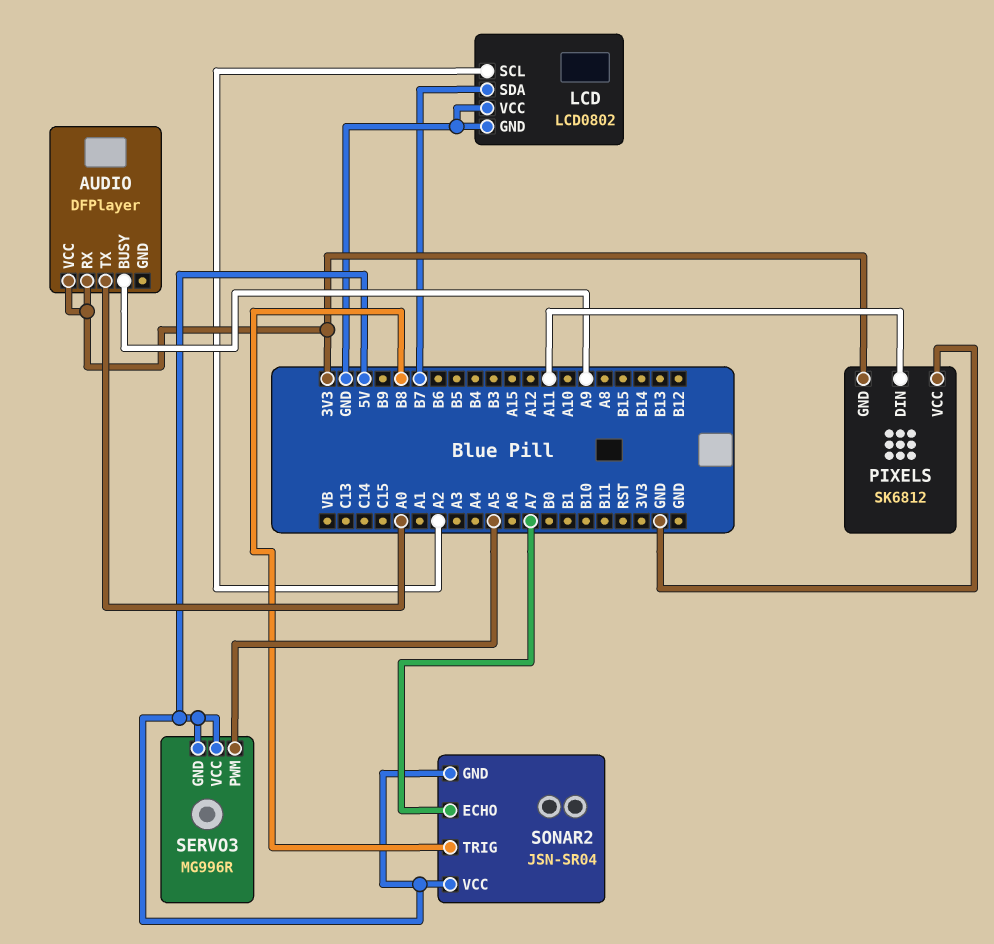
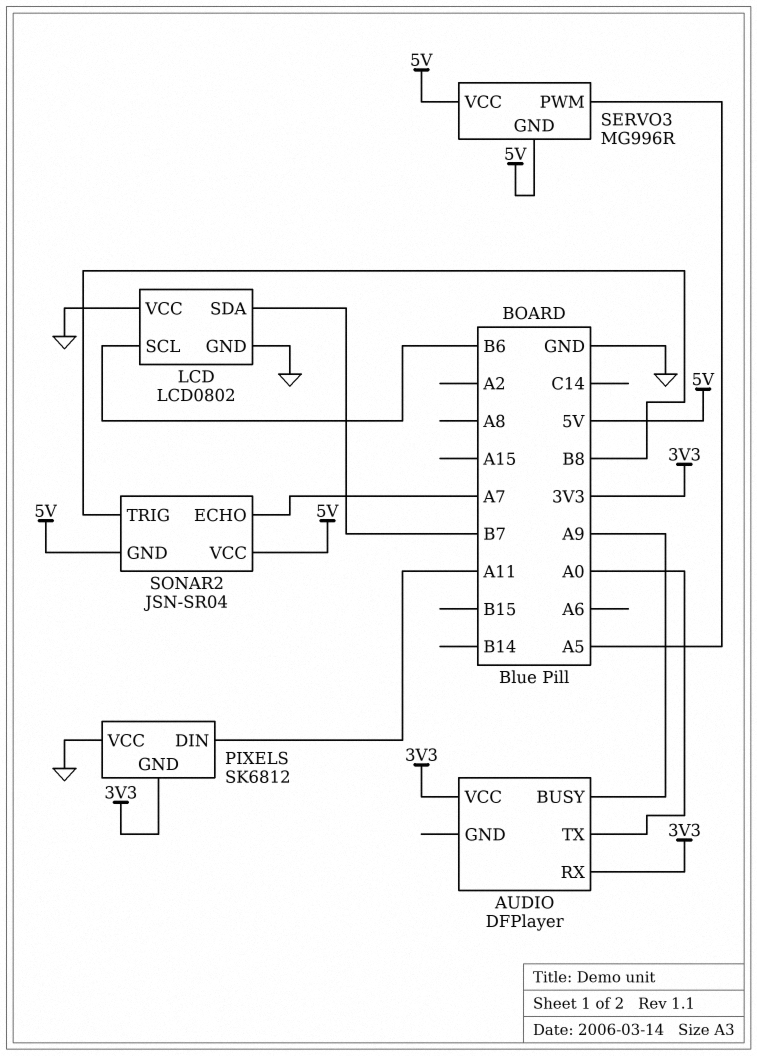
LCD pin SCL: A2 -> B6

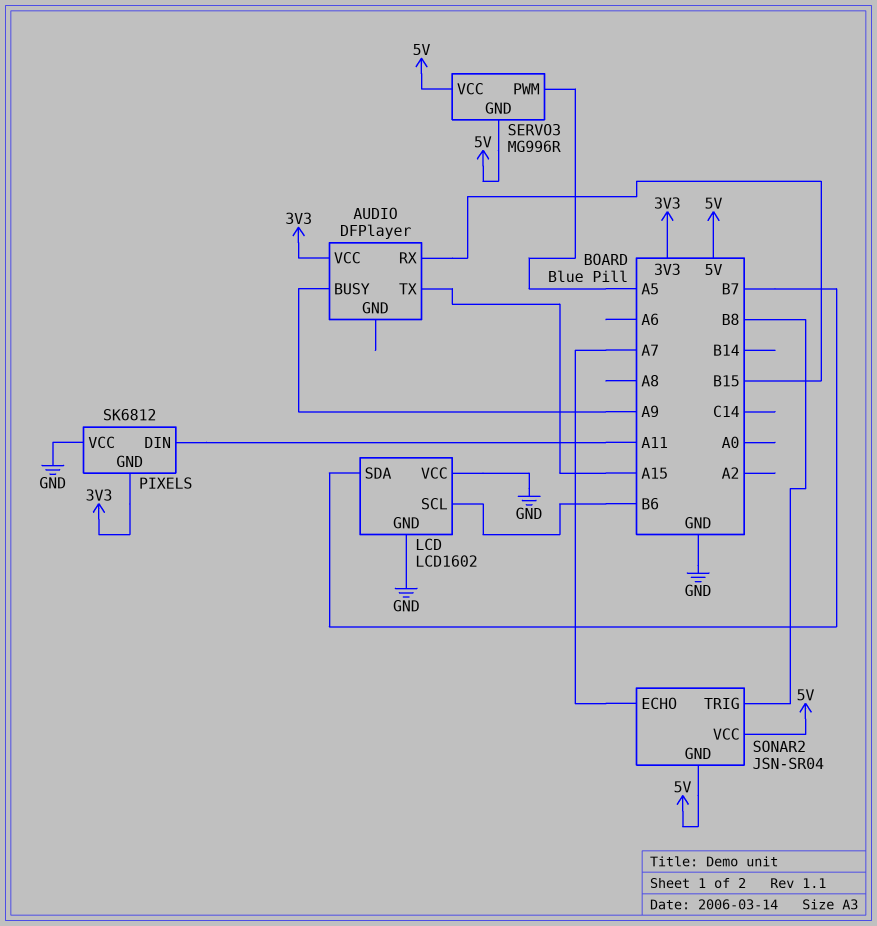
AUDIO pin RX: 3V3 -> B15
AUDIO pin TX: A0 -> A15
LCD: LCD0802 -> LCD1602

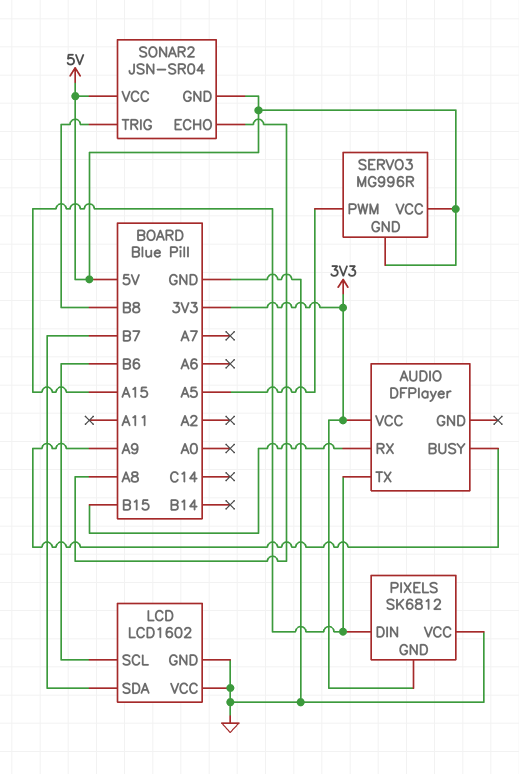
PIXELS pin DIN: A11 -> A15
SONAR2 pin ECHO: A7 -> A8

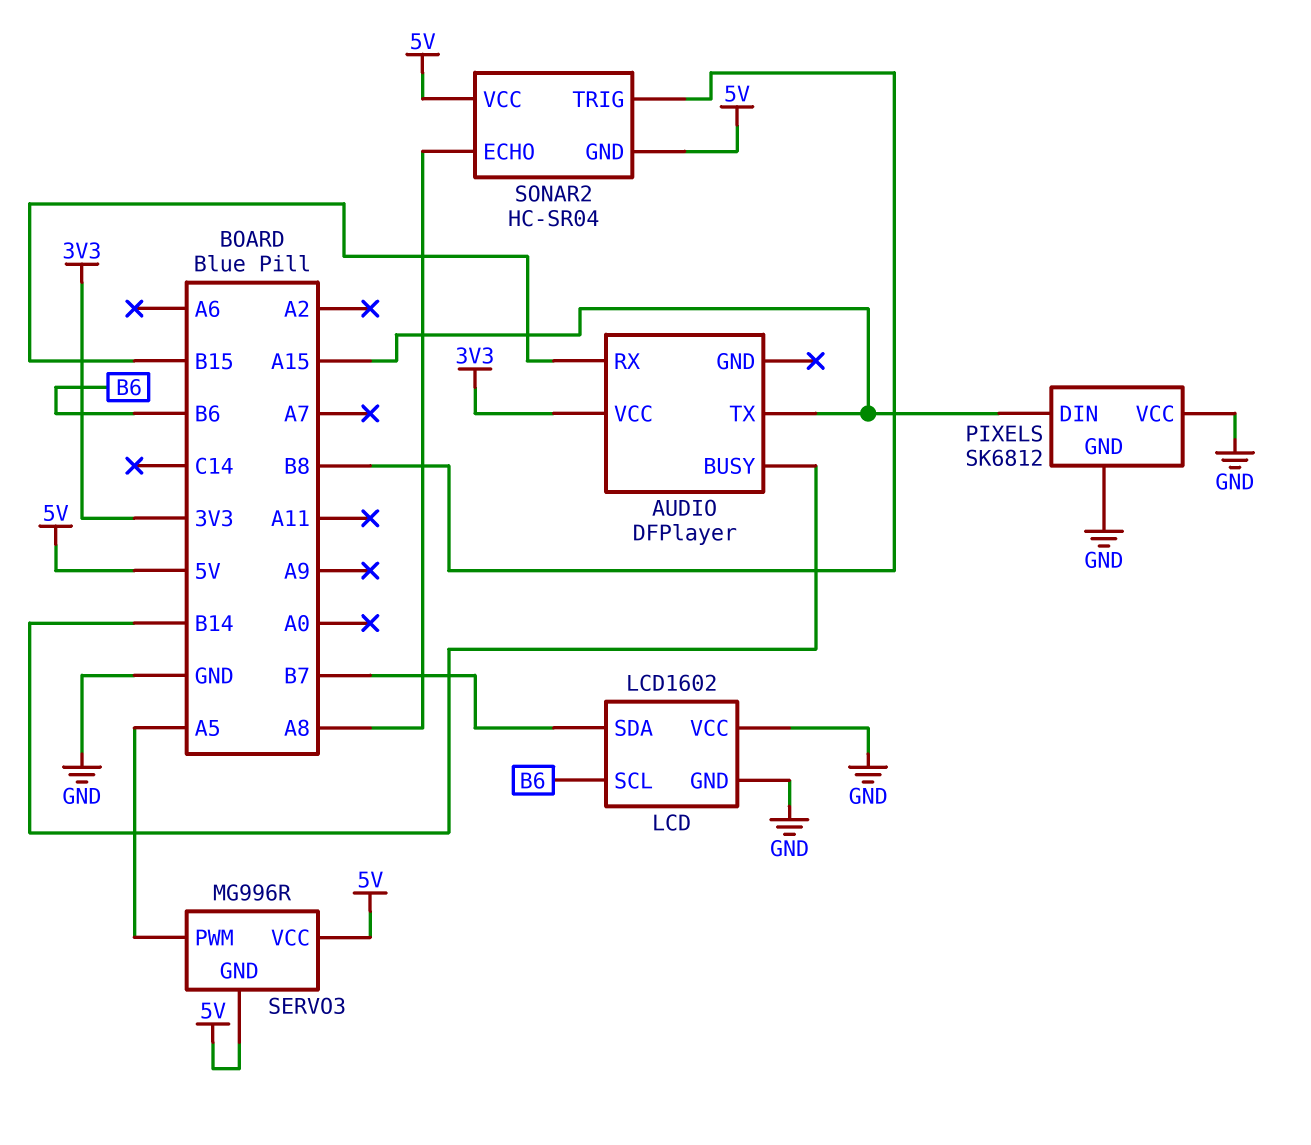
AUDIO pin BUSY: A9 -> B14
PIXELS pin GND: 3V3 -> GND
SONAR2: JSN-SR04 -> HC-SR04

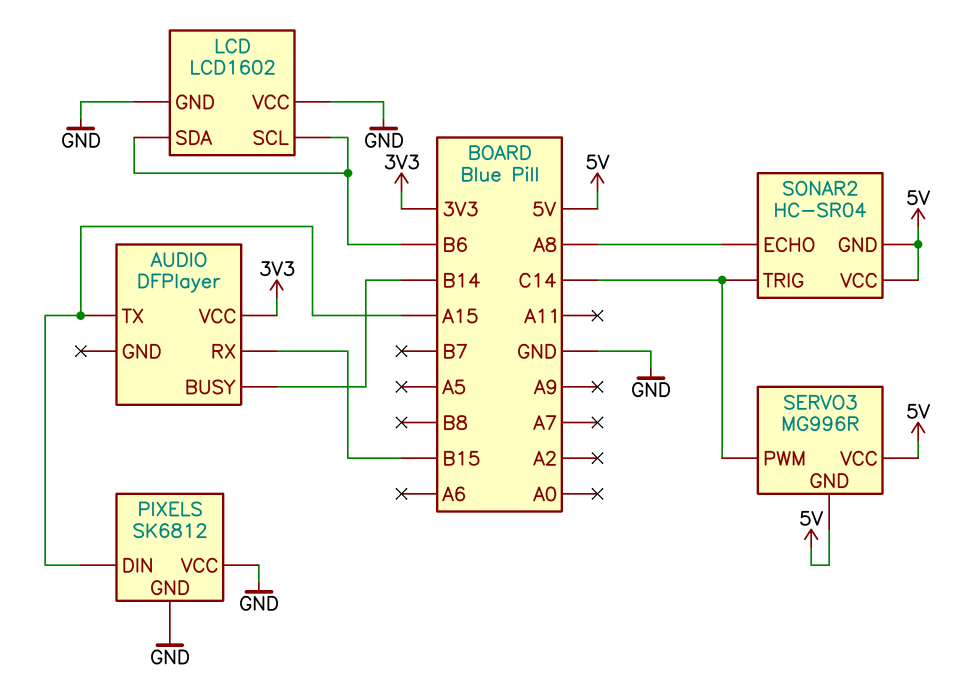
LCD pin SDA: B7 -> B6
SERVO3 pin PWM: A5 -> C14
SONAR2 pin TRIG: B8 -> C14

